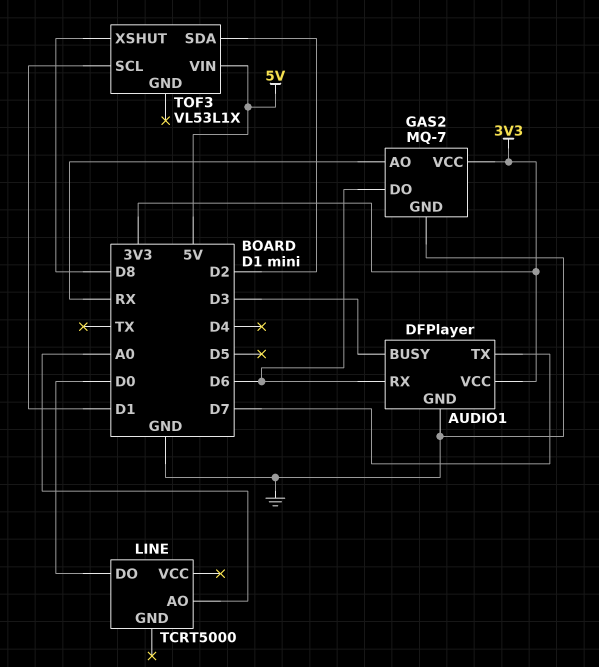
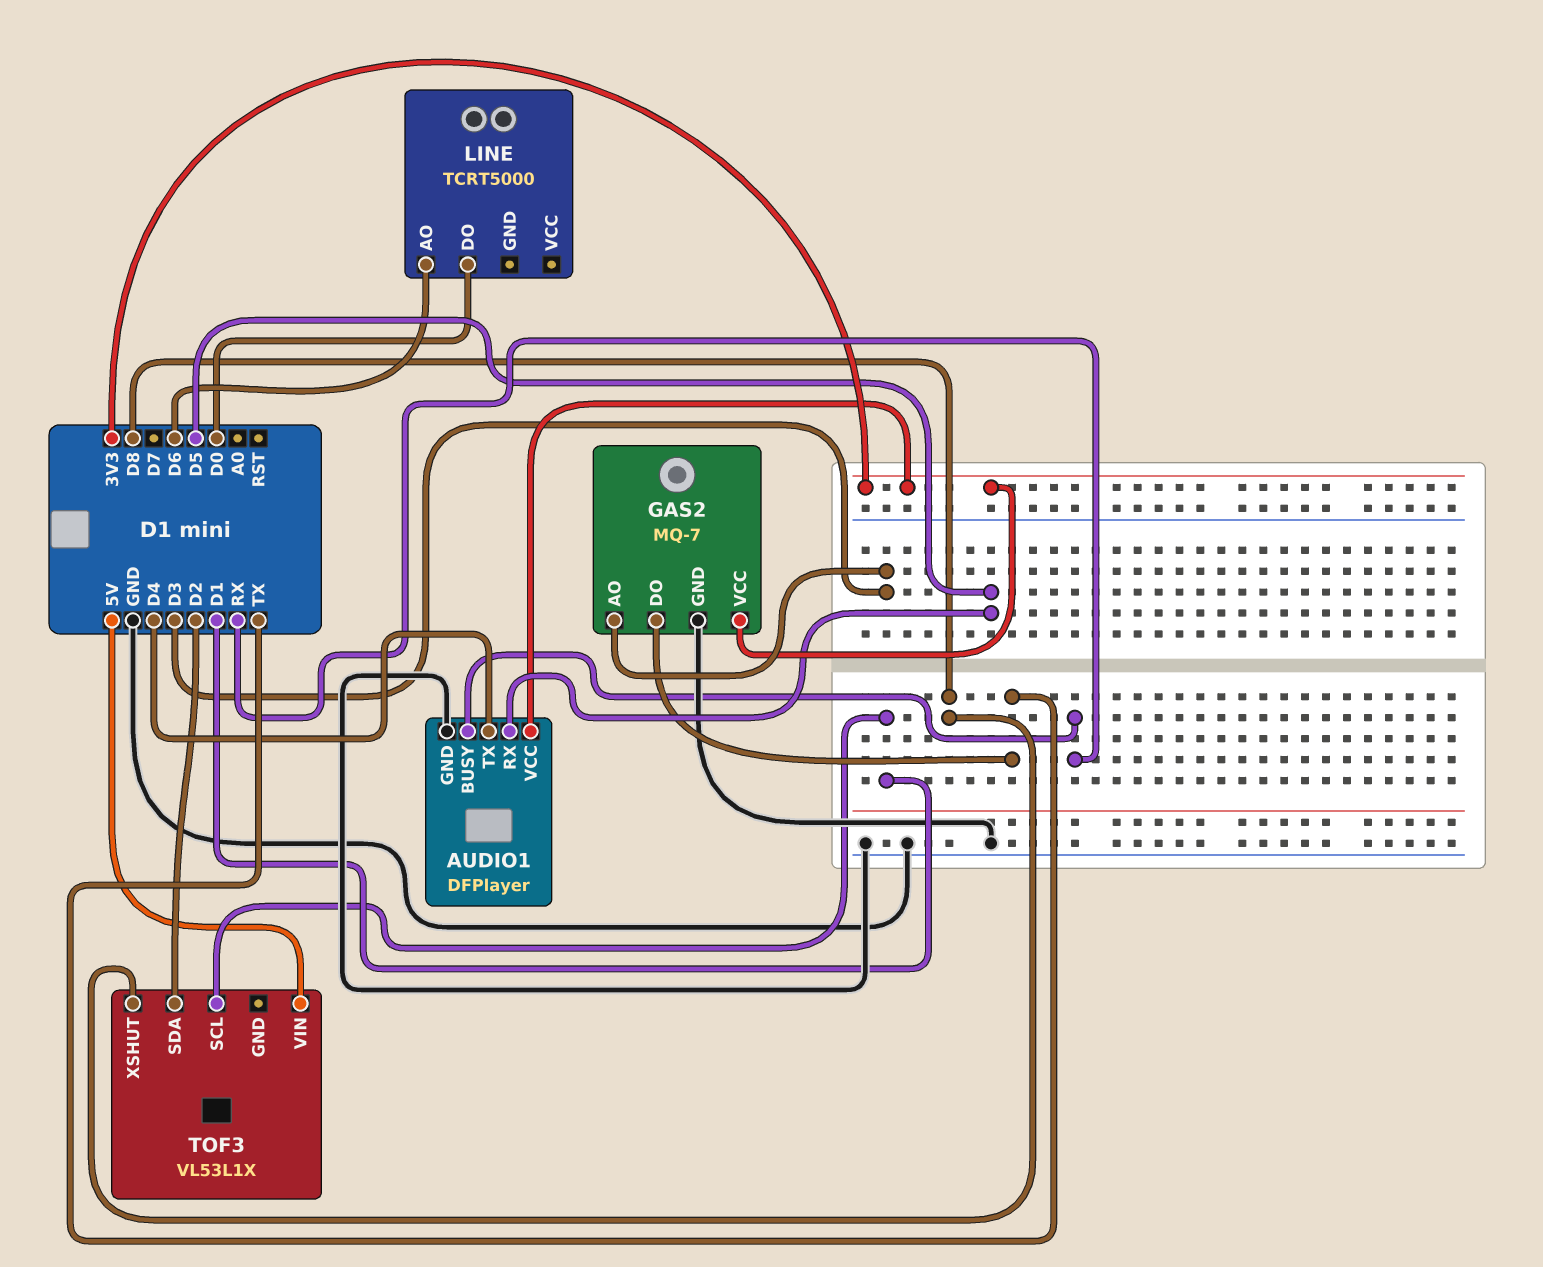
AUDIO1 pin BUSY: D3 -> RX
AUDIO1 pin RX: D6 -> D5
AUDIO1 pin TX: D7 -> D4
GAS2 pin AO: RX -> D3
GAS2 pin DO: D6 -> TX
LINE pin AO: A0 -> D6

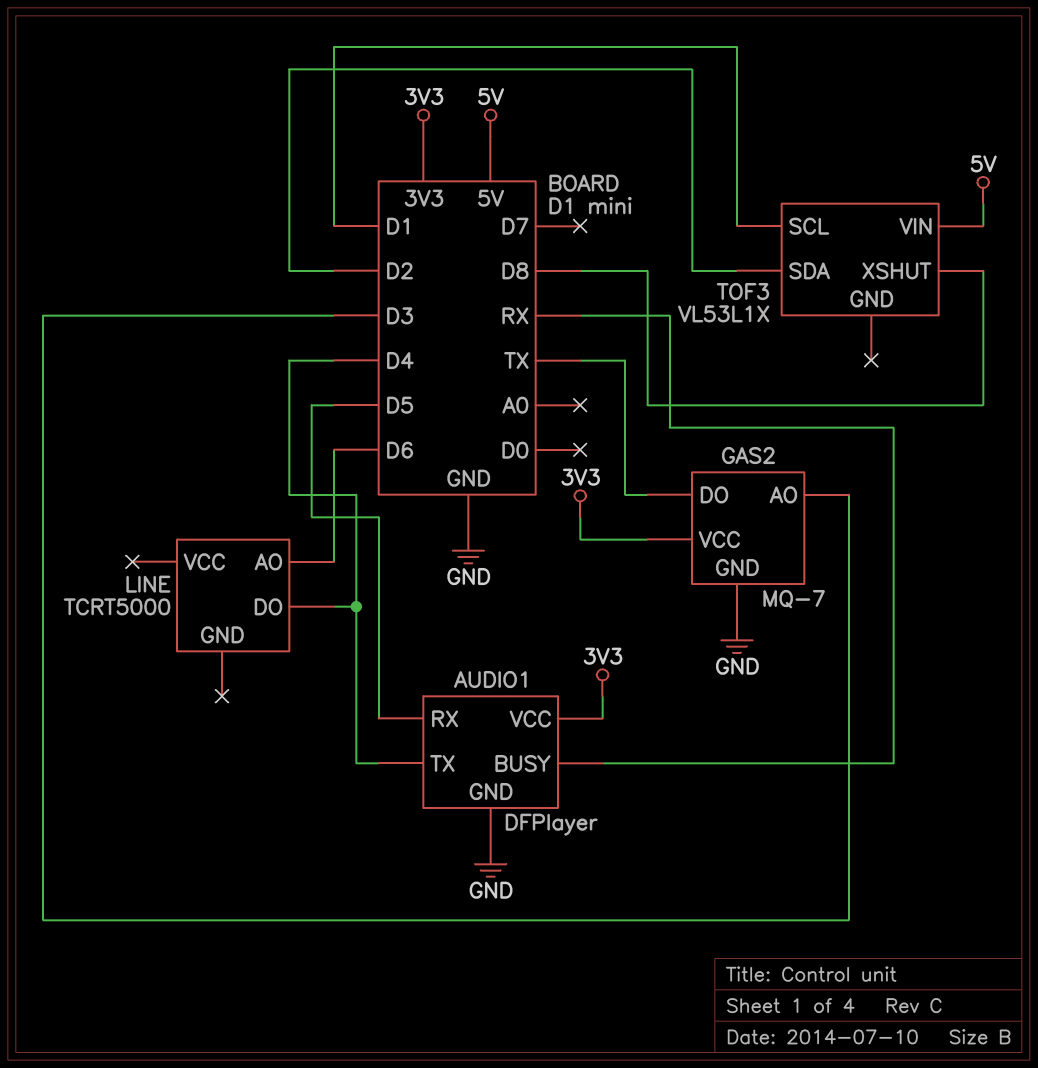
LINE pin DO: D0 -> D4

